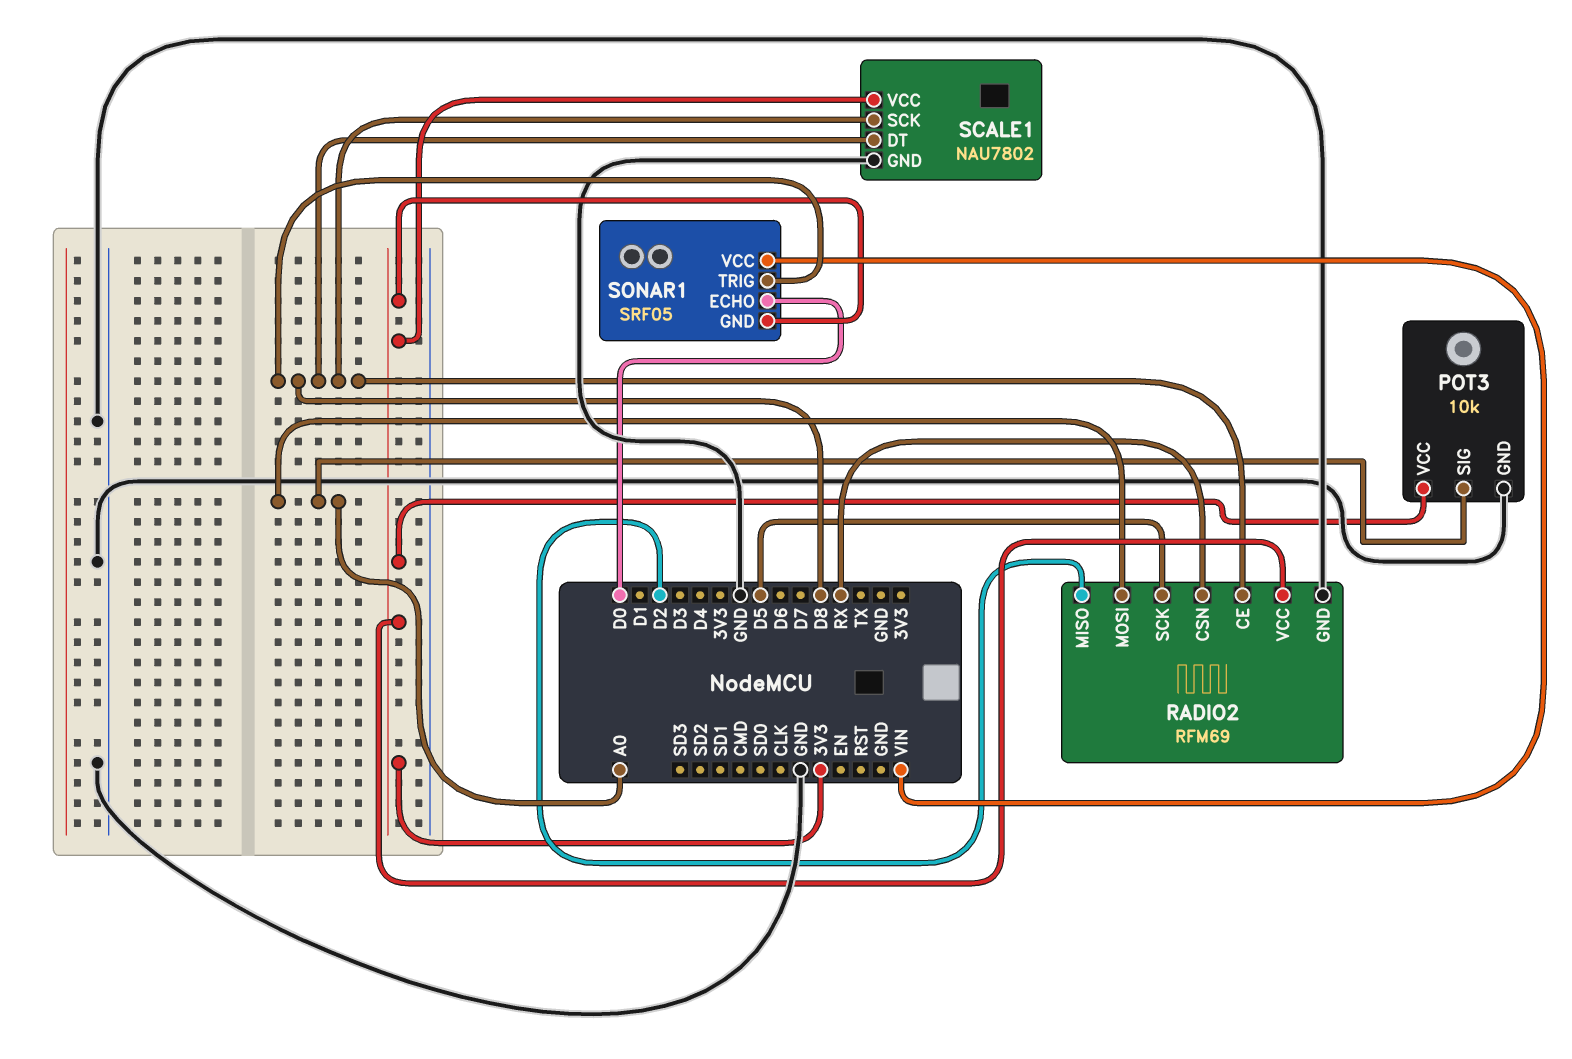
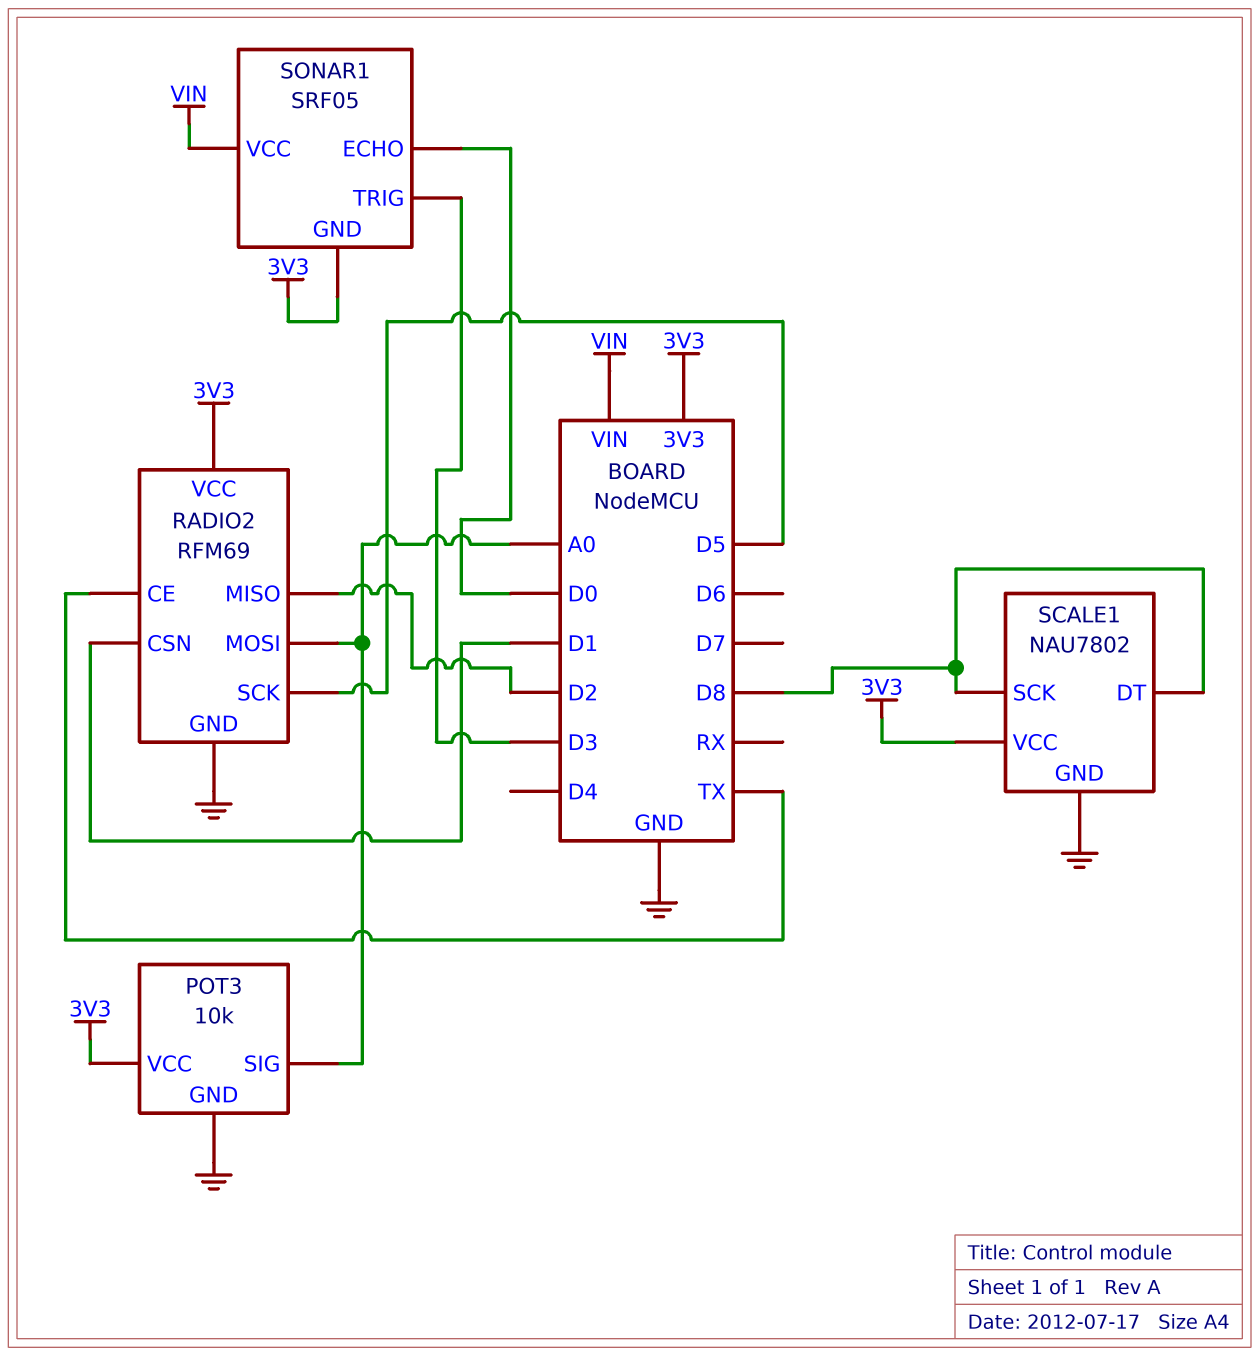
RADIO2 pin CE: D8 -> TX
RADIO2 pin CSN: RX -> D1
SONAR1 pin TRIG: D8 -> D3

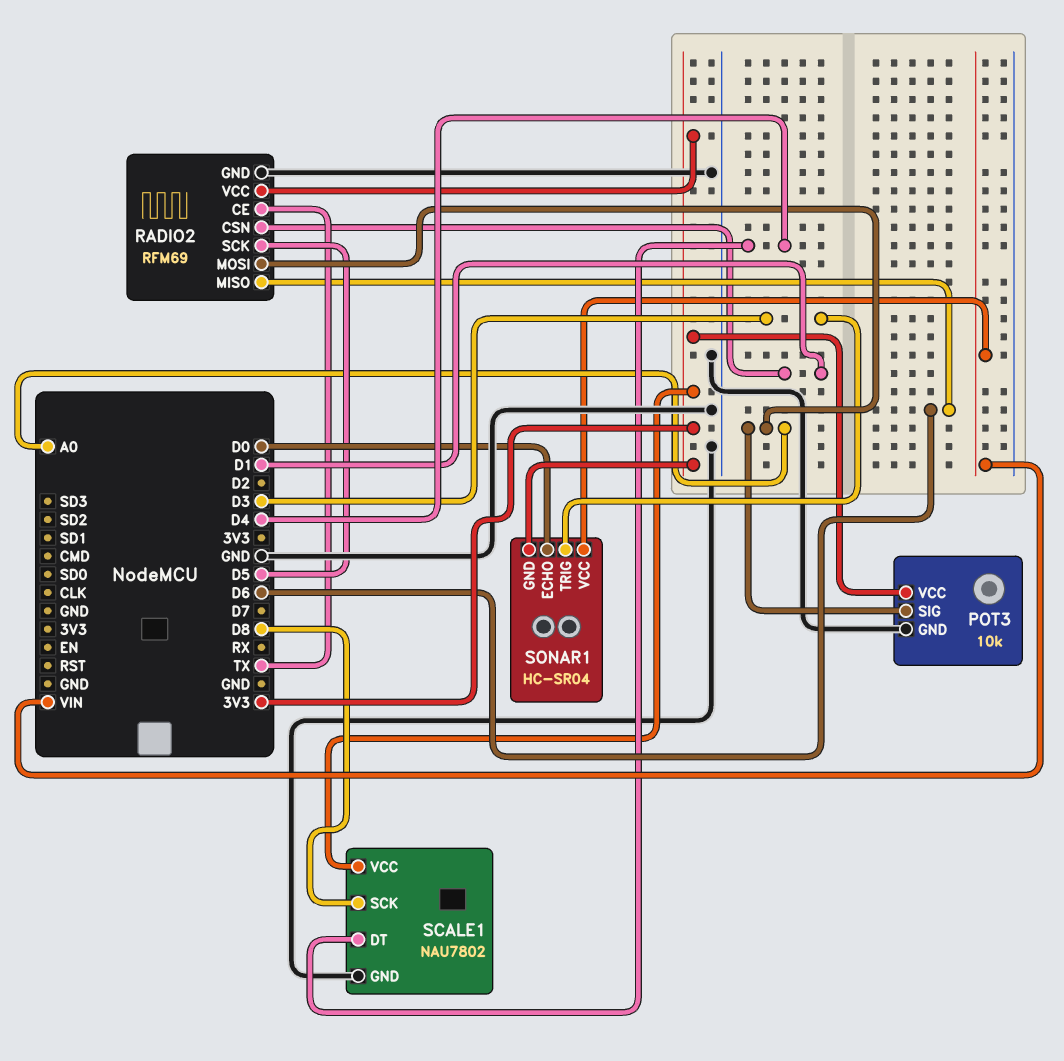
RADIO2 pin MISO: D2 -> D6
SCALE1 pin DT: D8 -> D4
SONAR1: SRF05 -> HC-SR04

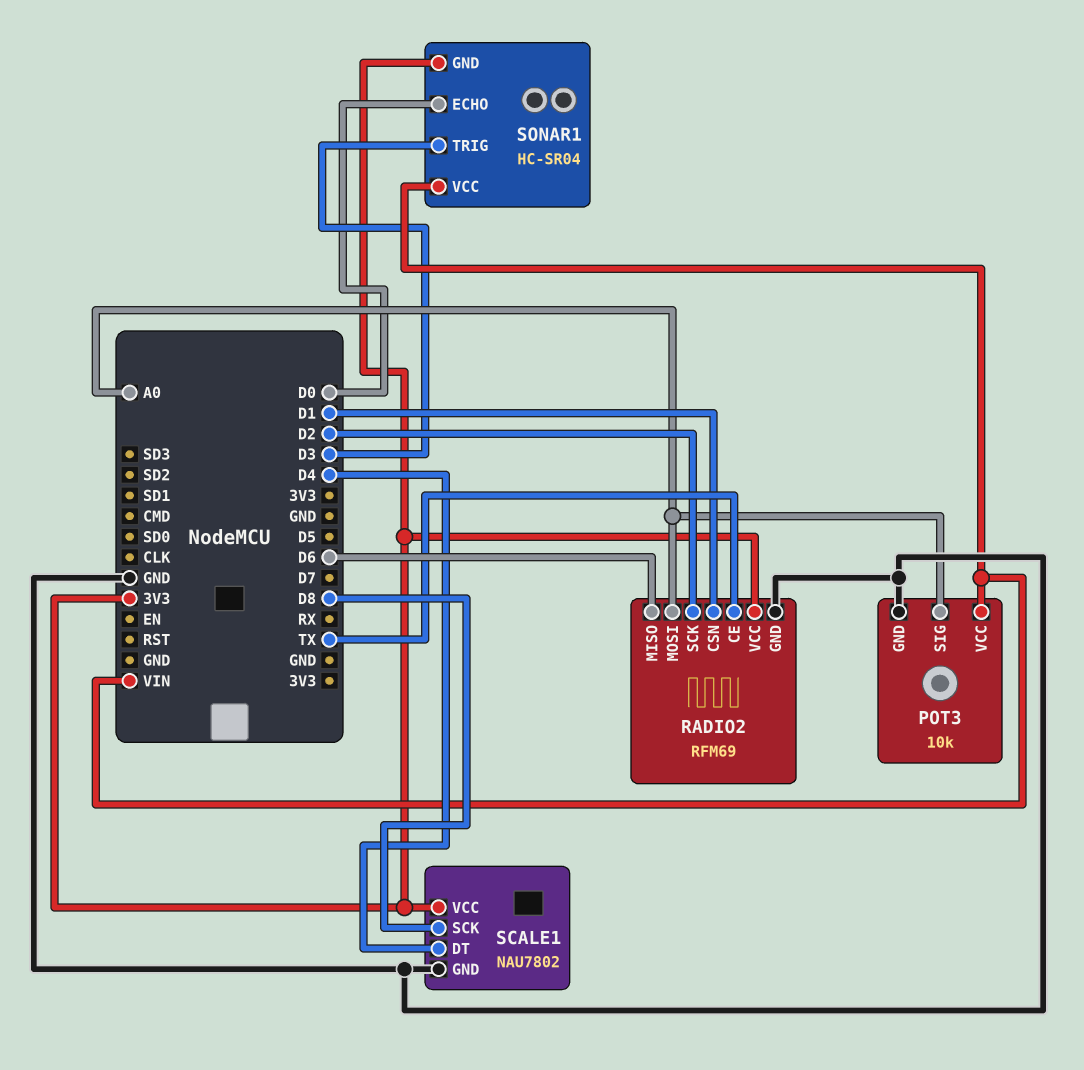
POT3 pin VCC: 3V3 -> VIN
RADIO2 pin SCK: D5 -> D2

